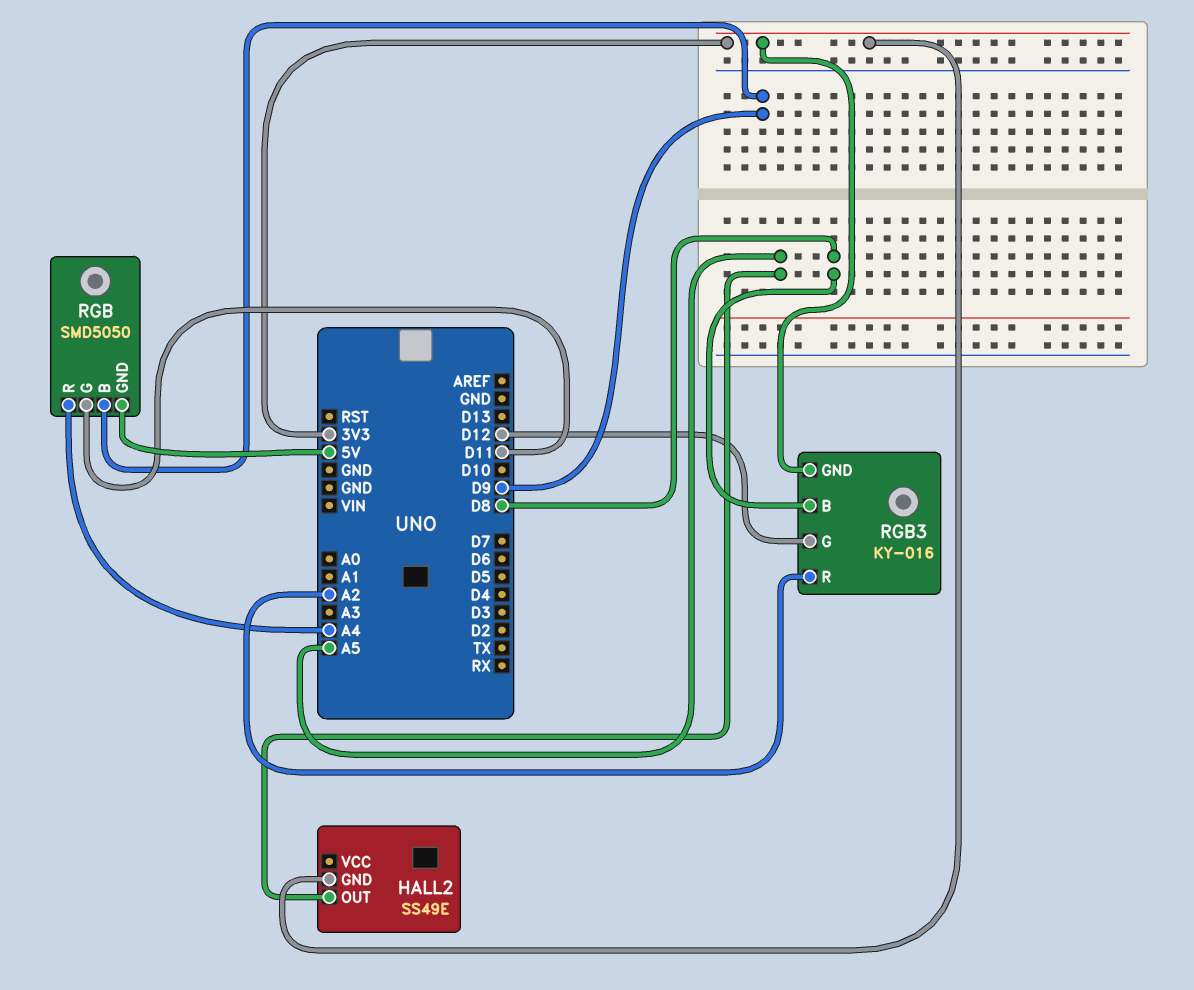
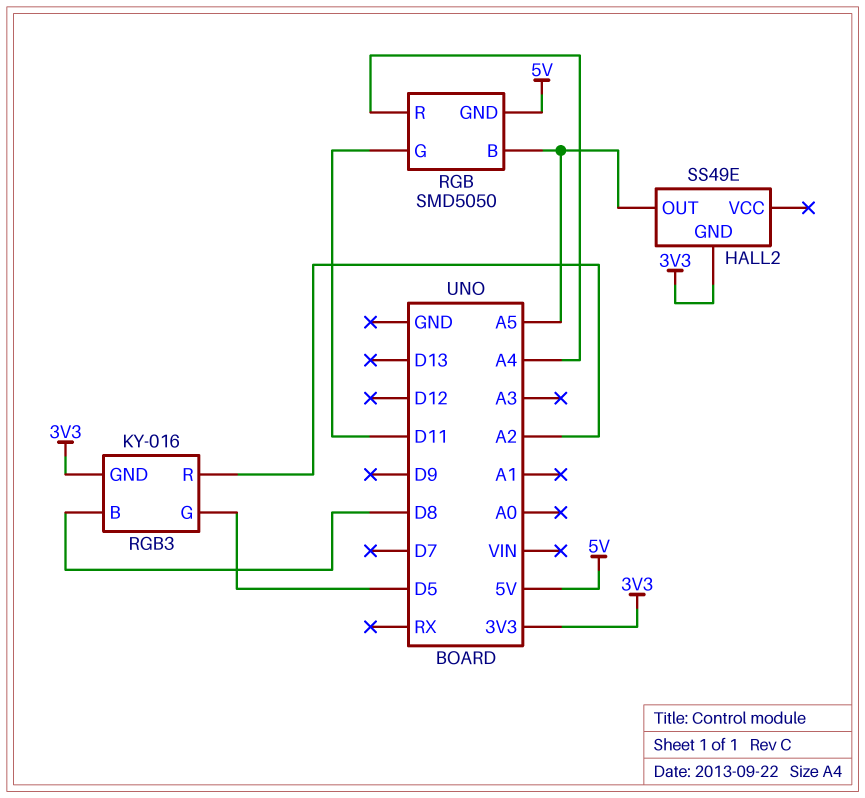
RGB pin B: D9 -> A5
RGB3 pin G: D12 -> D5

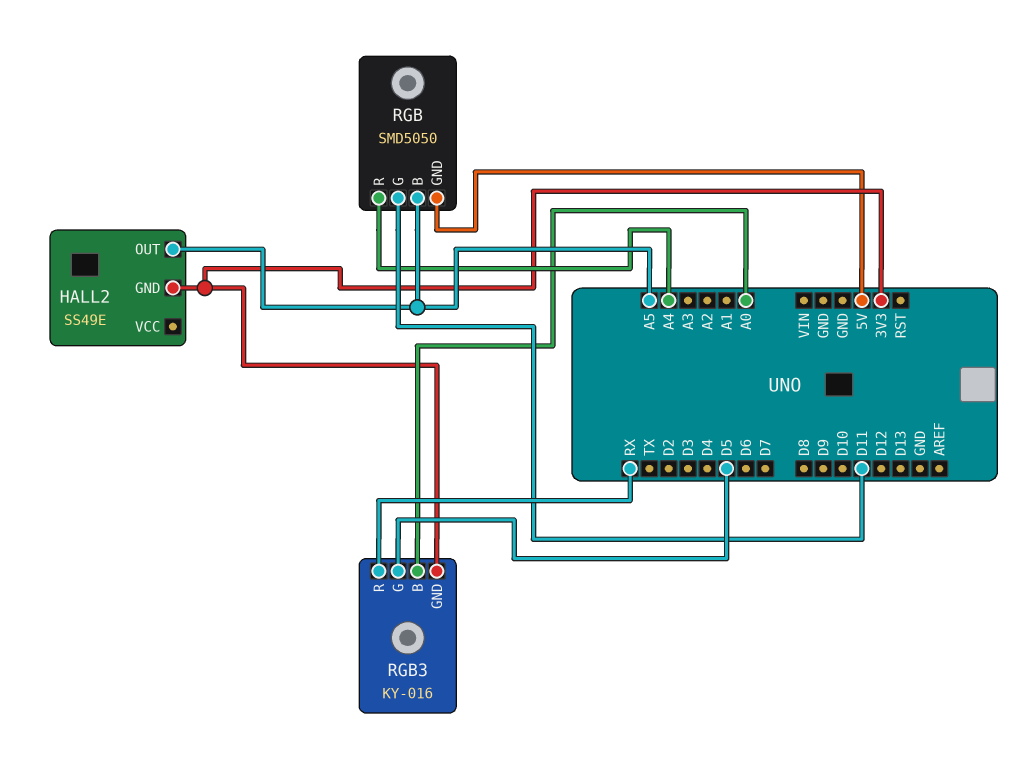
RGB3 pin B: D8 -> A0
RGB3 pin R: A2 -> RX

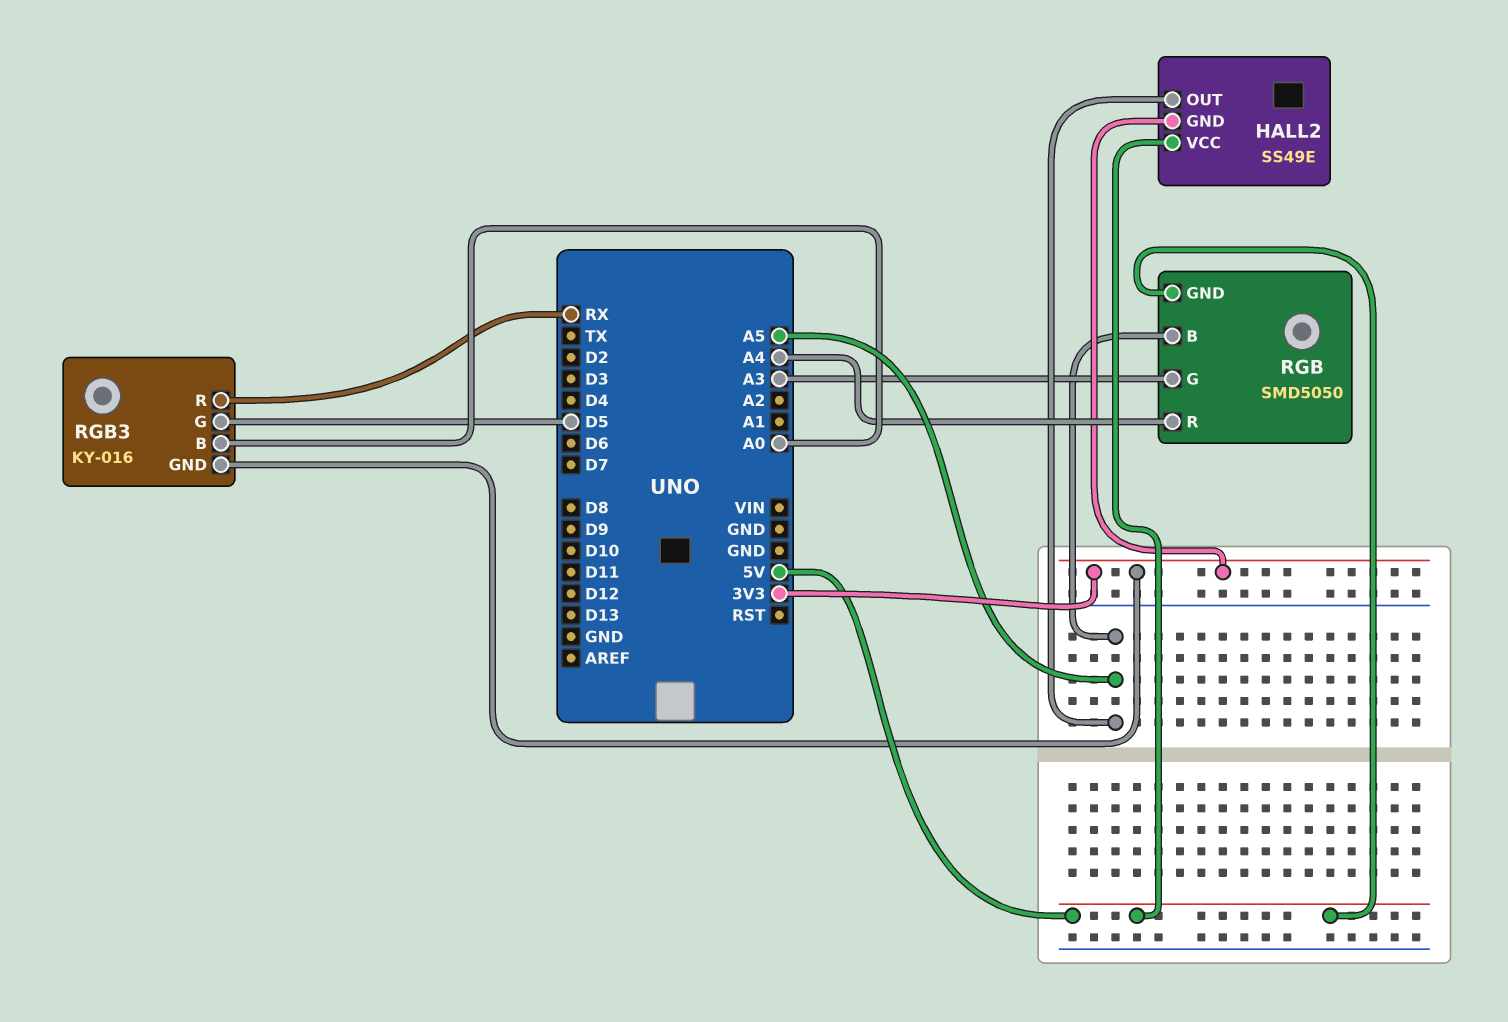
HALL2 pin VCC: none -> 5V
RGB pin G: D11 -> A3

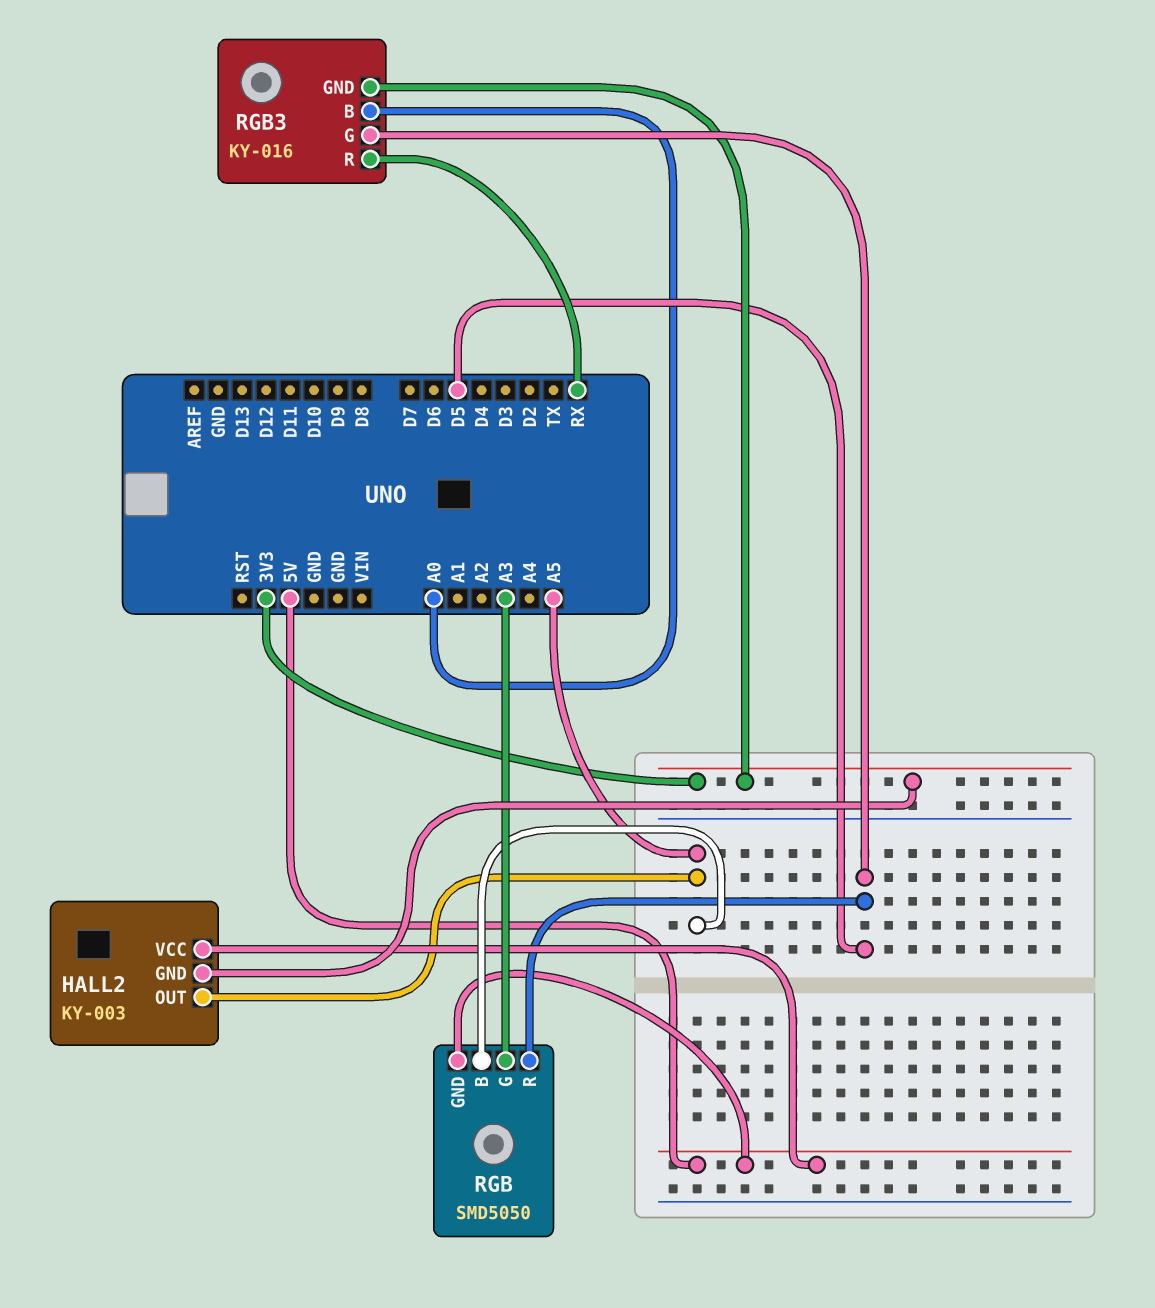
HALL2: SS49E -> KY-003
RGB pin R: A4 -> D5

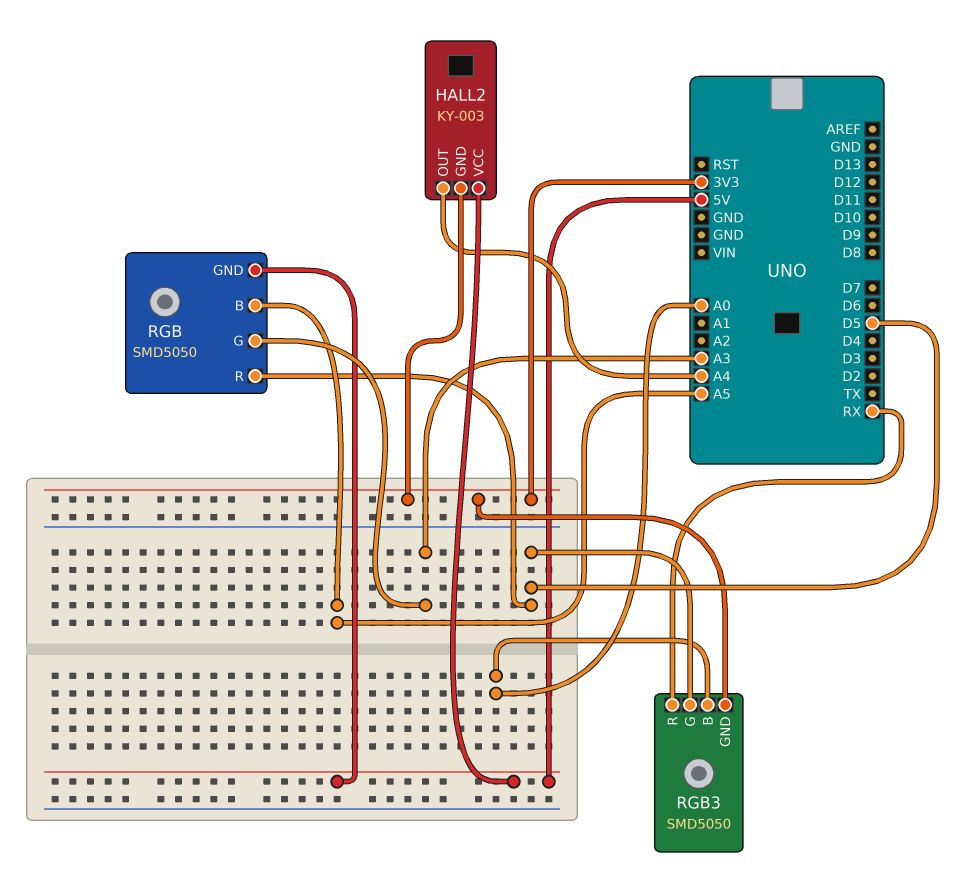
HALL2 pin OUT: A5 -> A4
RGB3: KY-016 -> SMD5050

